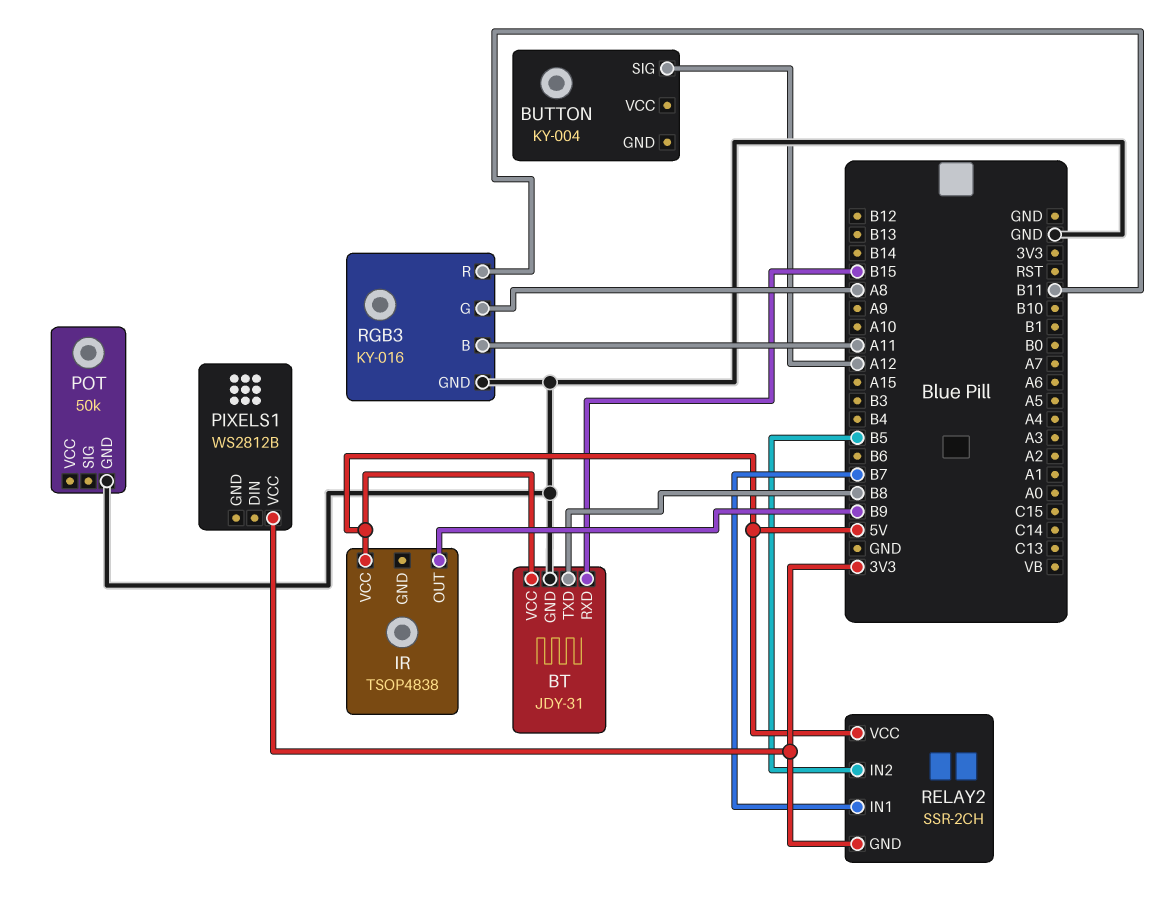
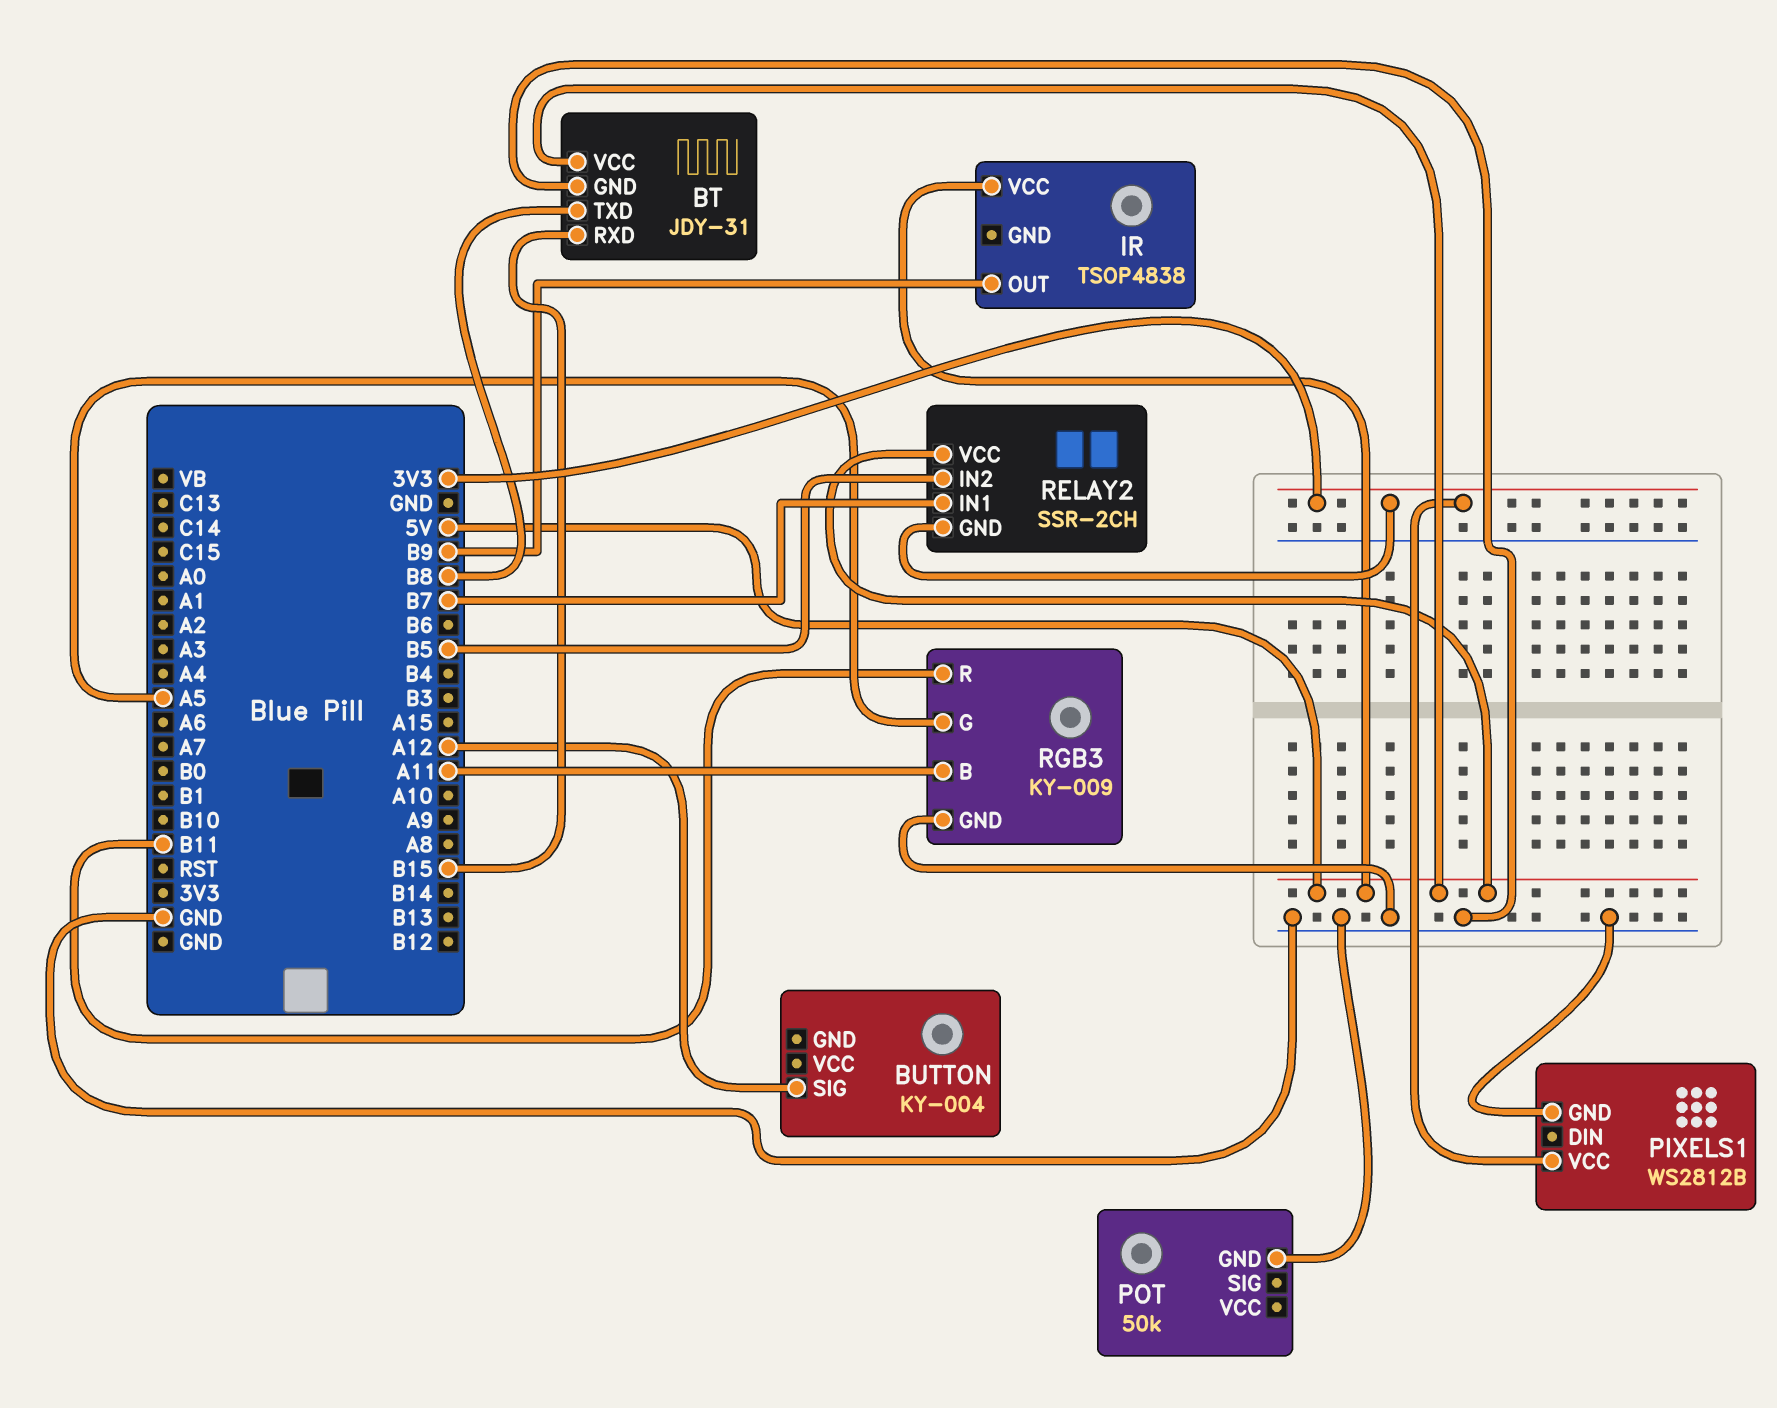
PIXELS1 pin GND: none -> GND
RGB3: KY-016 -> KY-009
RGB3 pin G: A8 -> A5

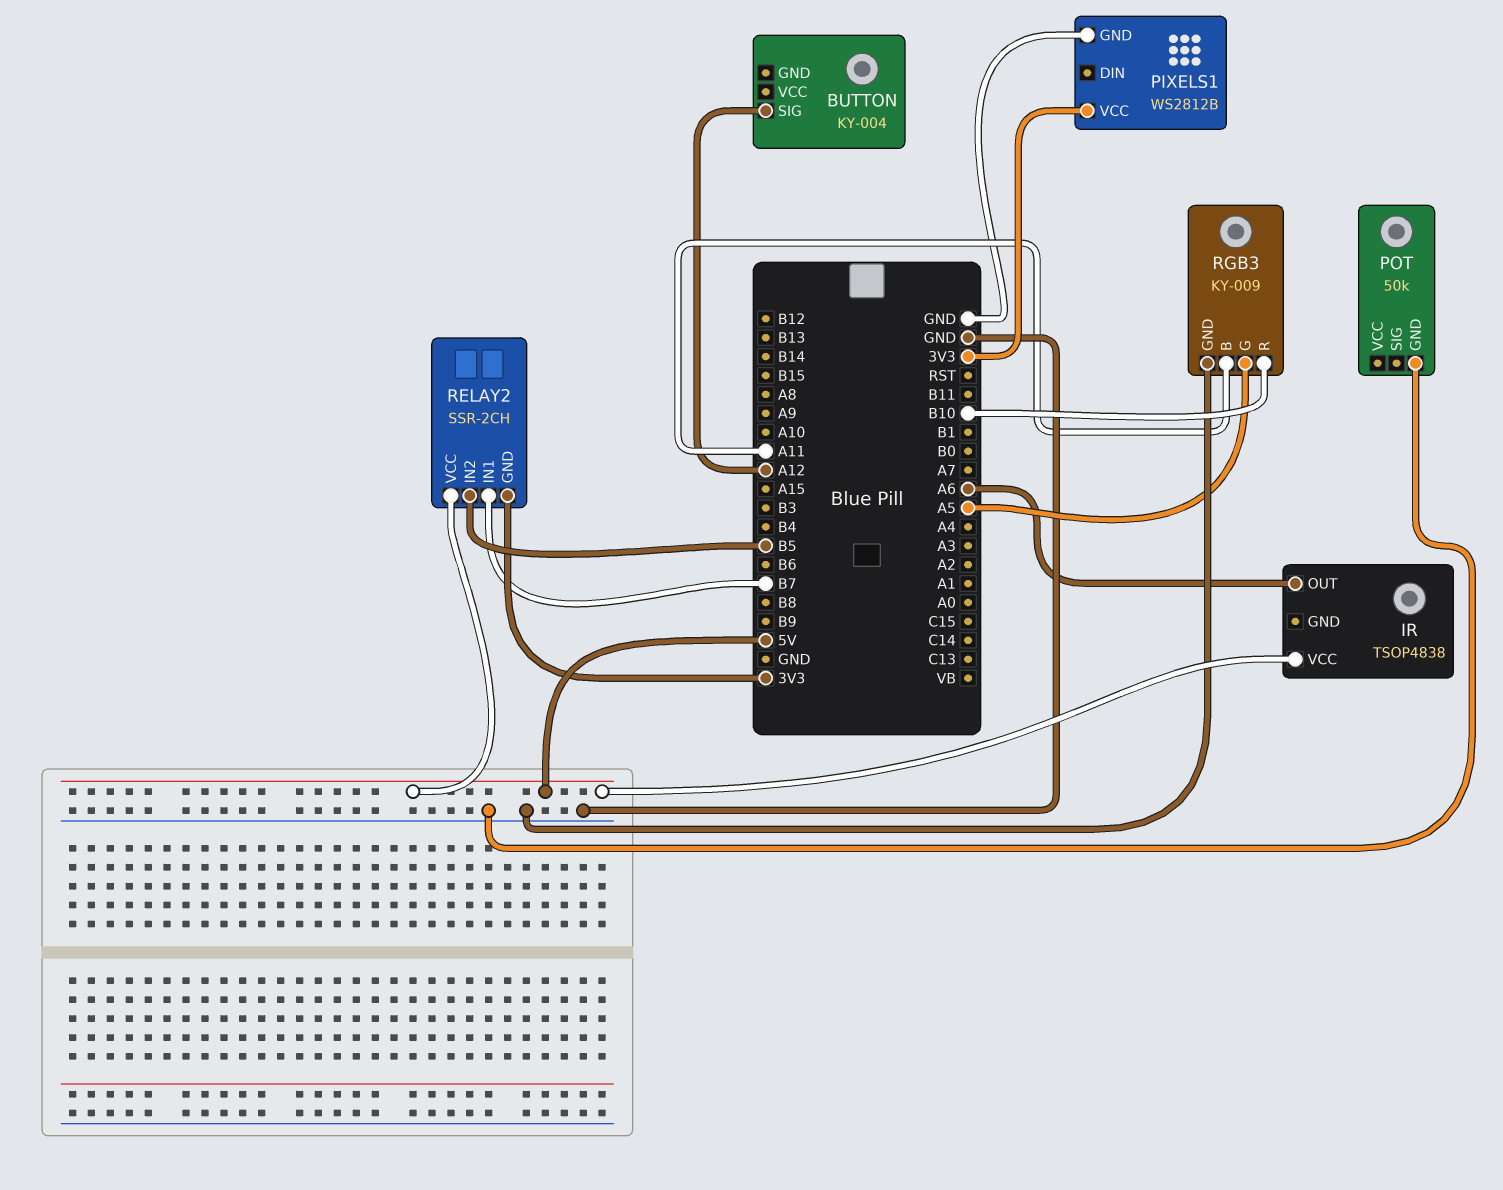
BT: JDY-31 -> none
BT pin GND: GND -> none
BT pin RXD: B15 -> none
BT pin TXD: B8 -> none
BT pin VCC: 5V -> none
IR pin OUT: B9 -> A6
RGB3 pin R: B11 -> B10

